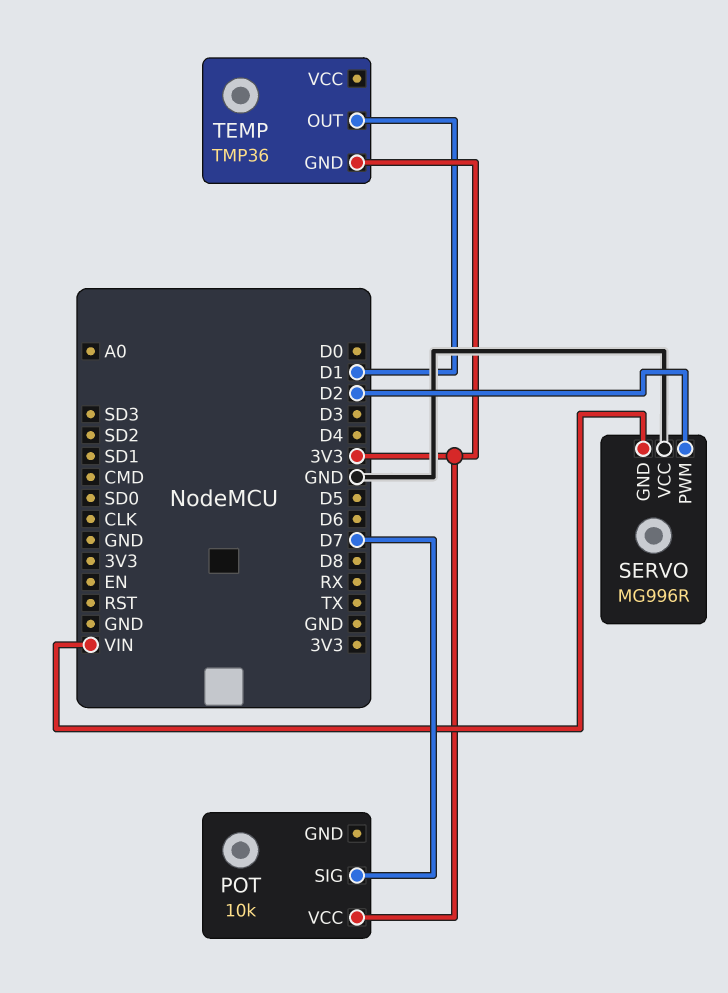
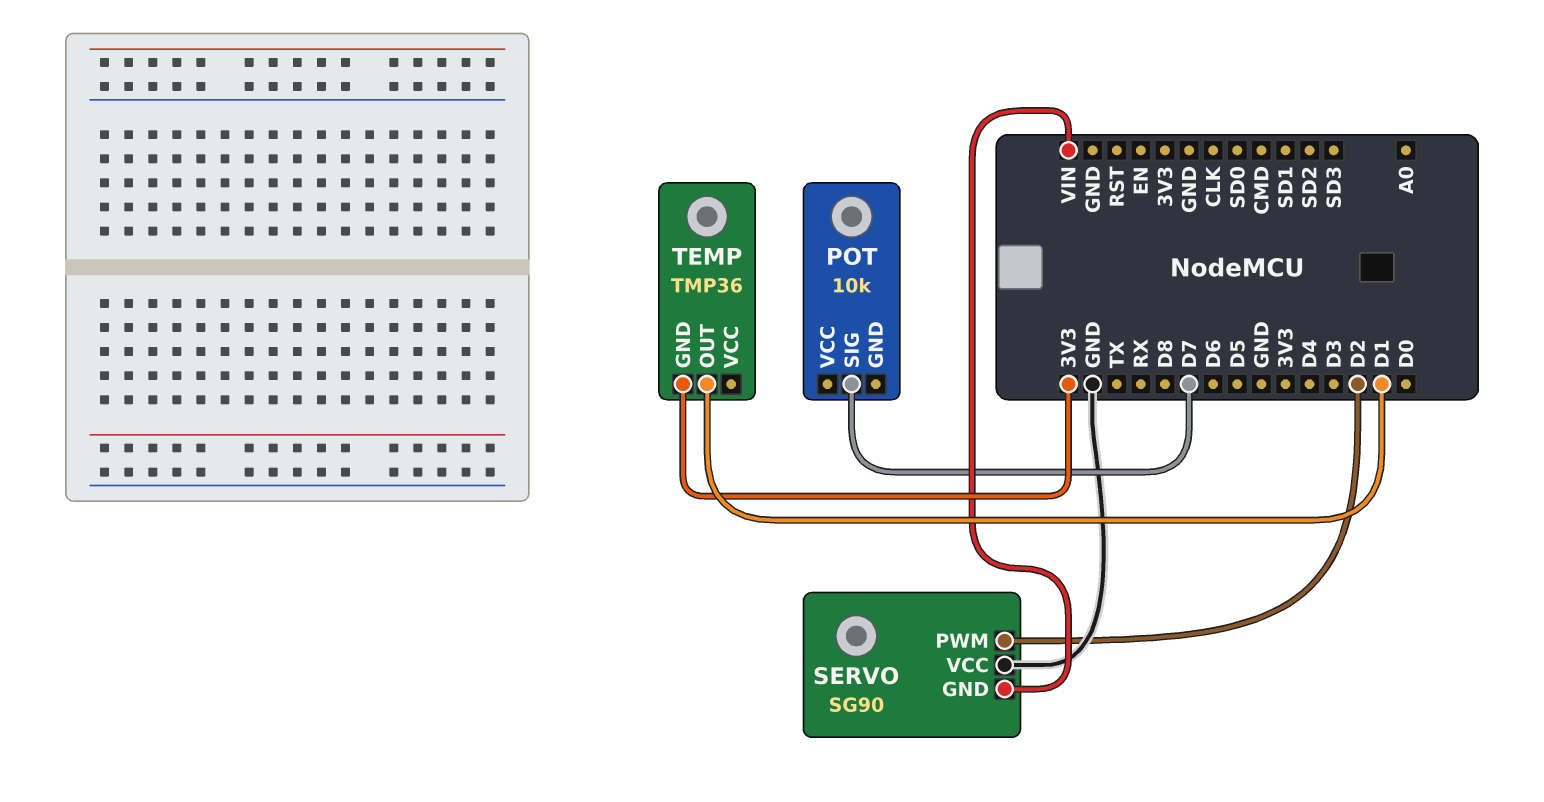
POT pin VCC: 3V3 -> none
SERVO: MG996R -> SG90

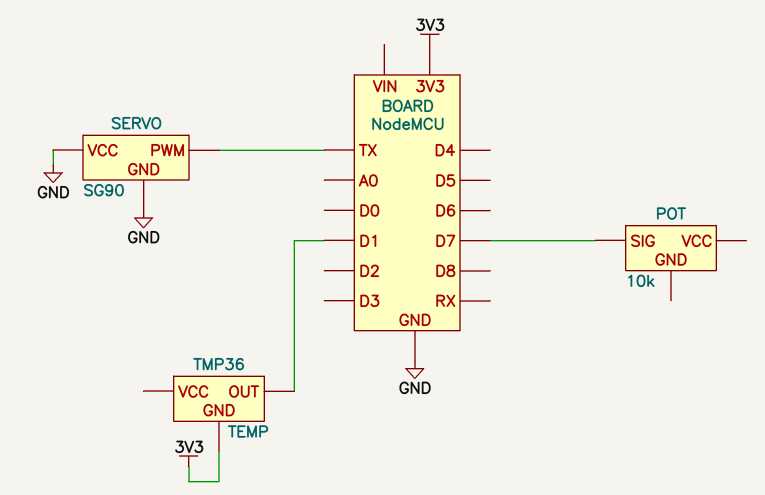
SERVO pin GND: VIN -> GND
SERVO pin PWM: D2 -> TX

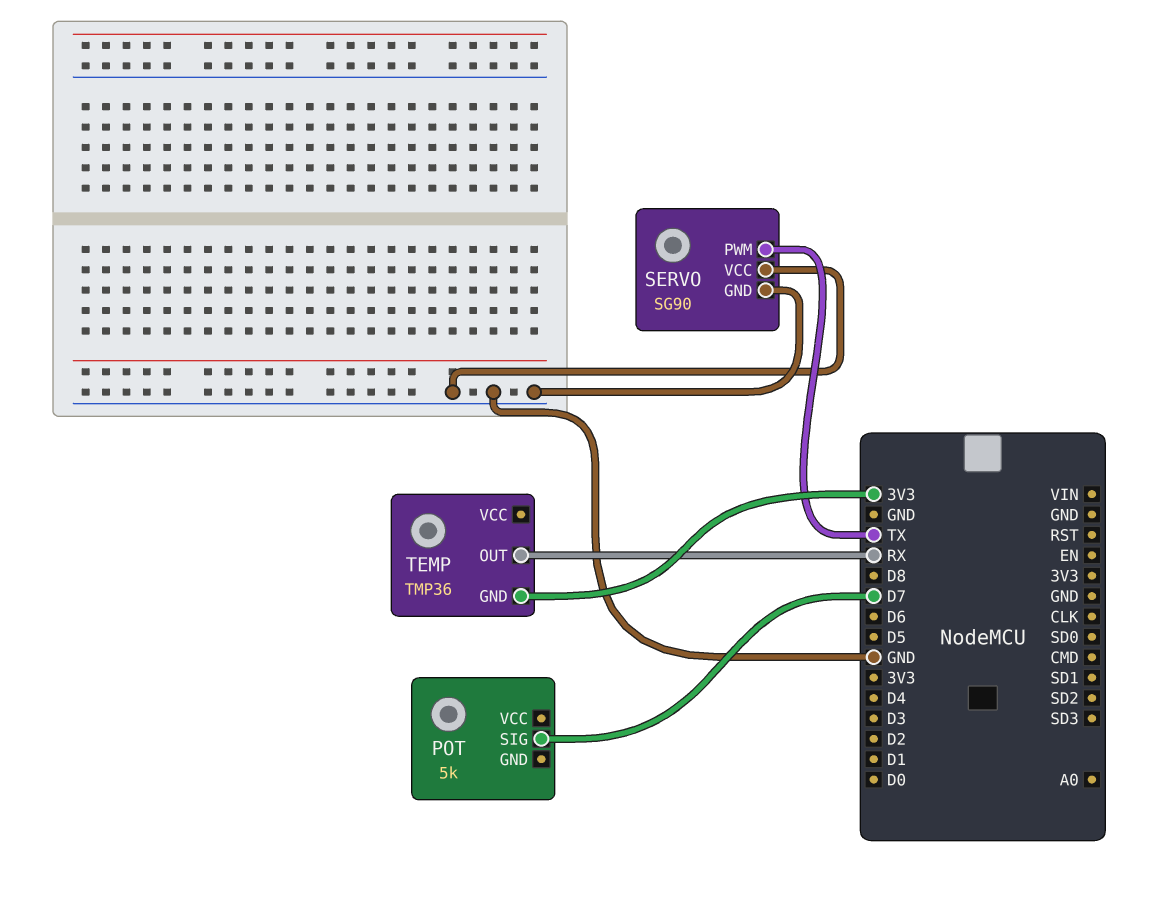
POT: 10k -> 5k
TEMP pin OUT: D1 -> RX

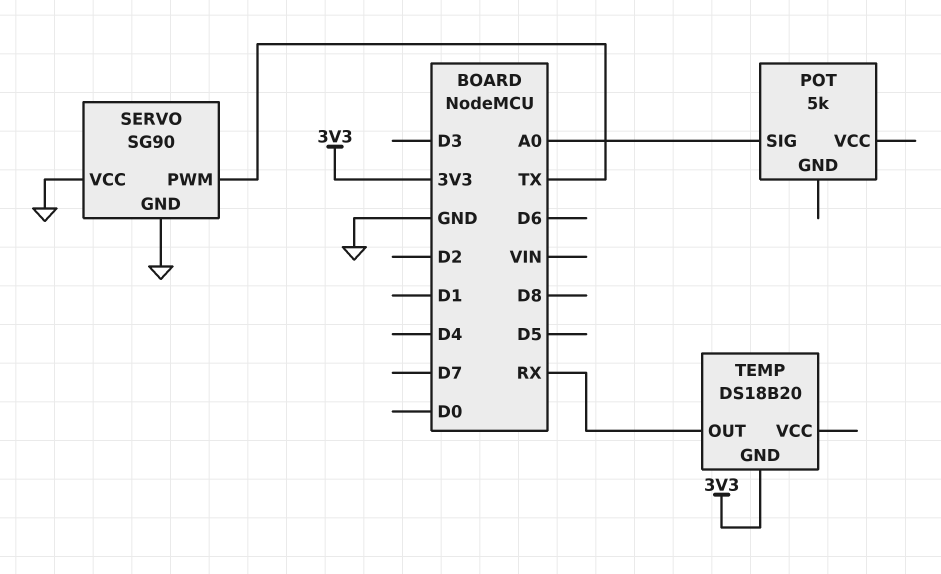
POT pin SIG: D7 -> A0
TEMP: TMP36 -> DS18B20

